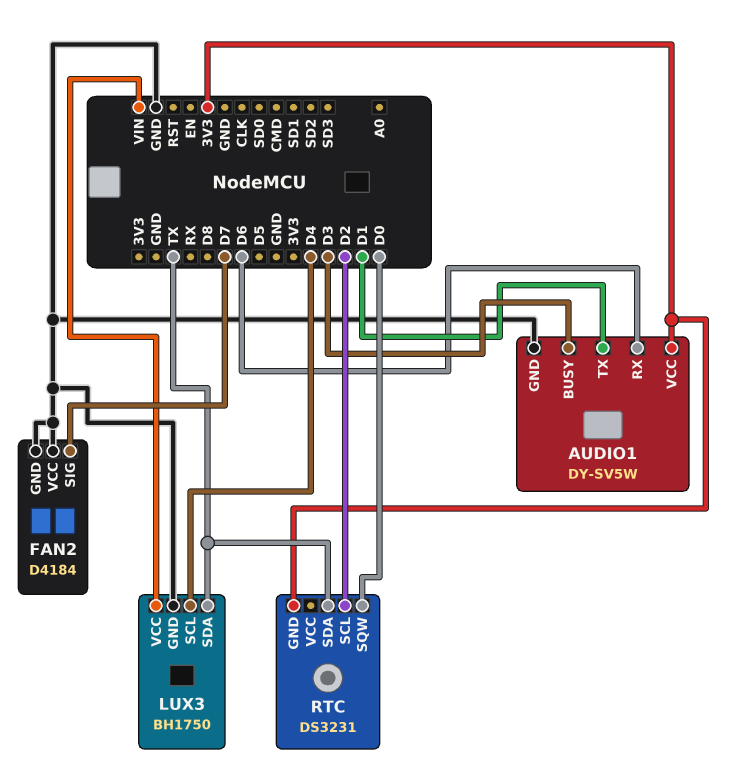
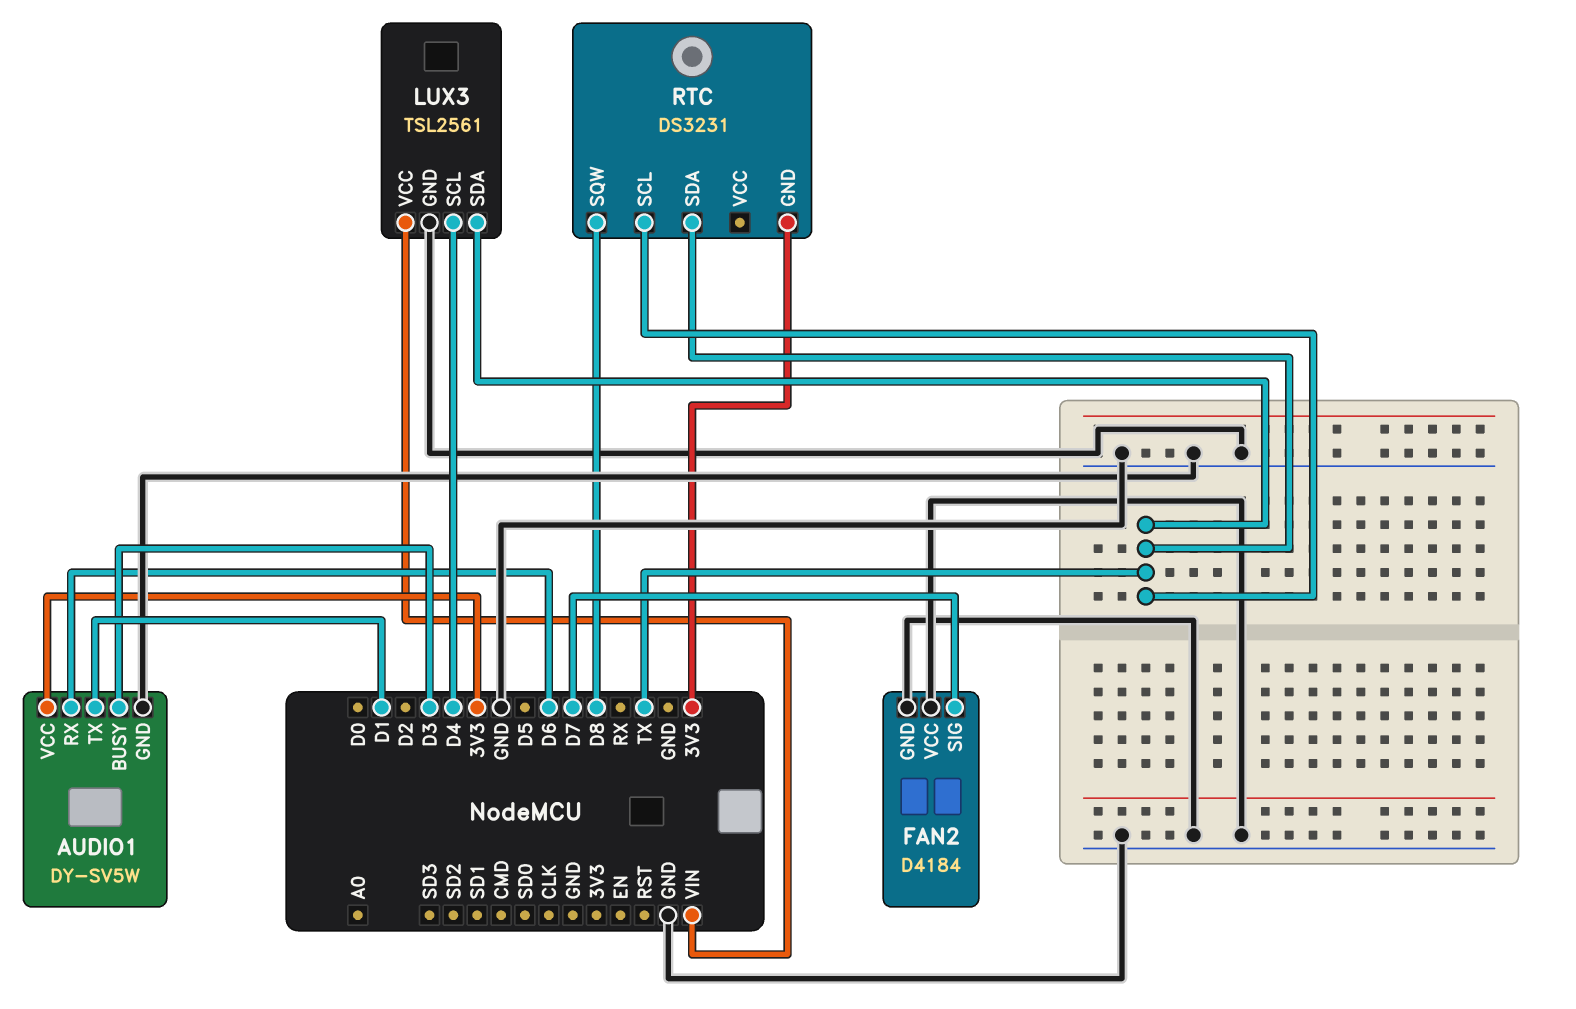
LUX3: BH1750 -> TSL2561
RTC pin SCL: D2 -> TX
RTC pin SQW: D0 -> D8

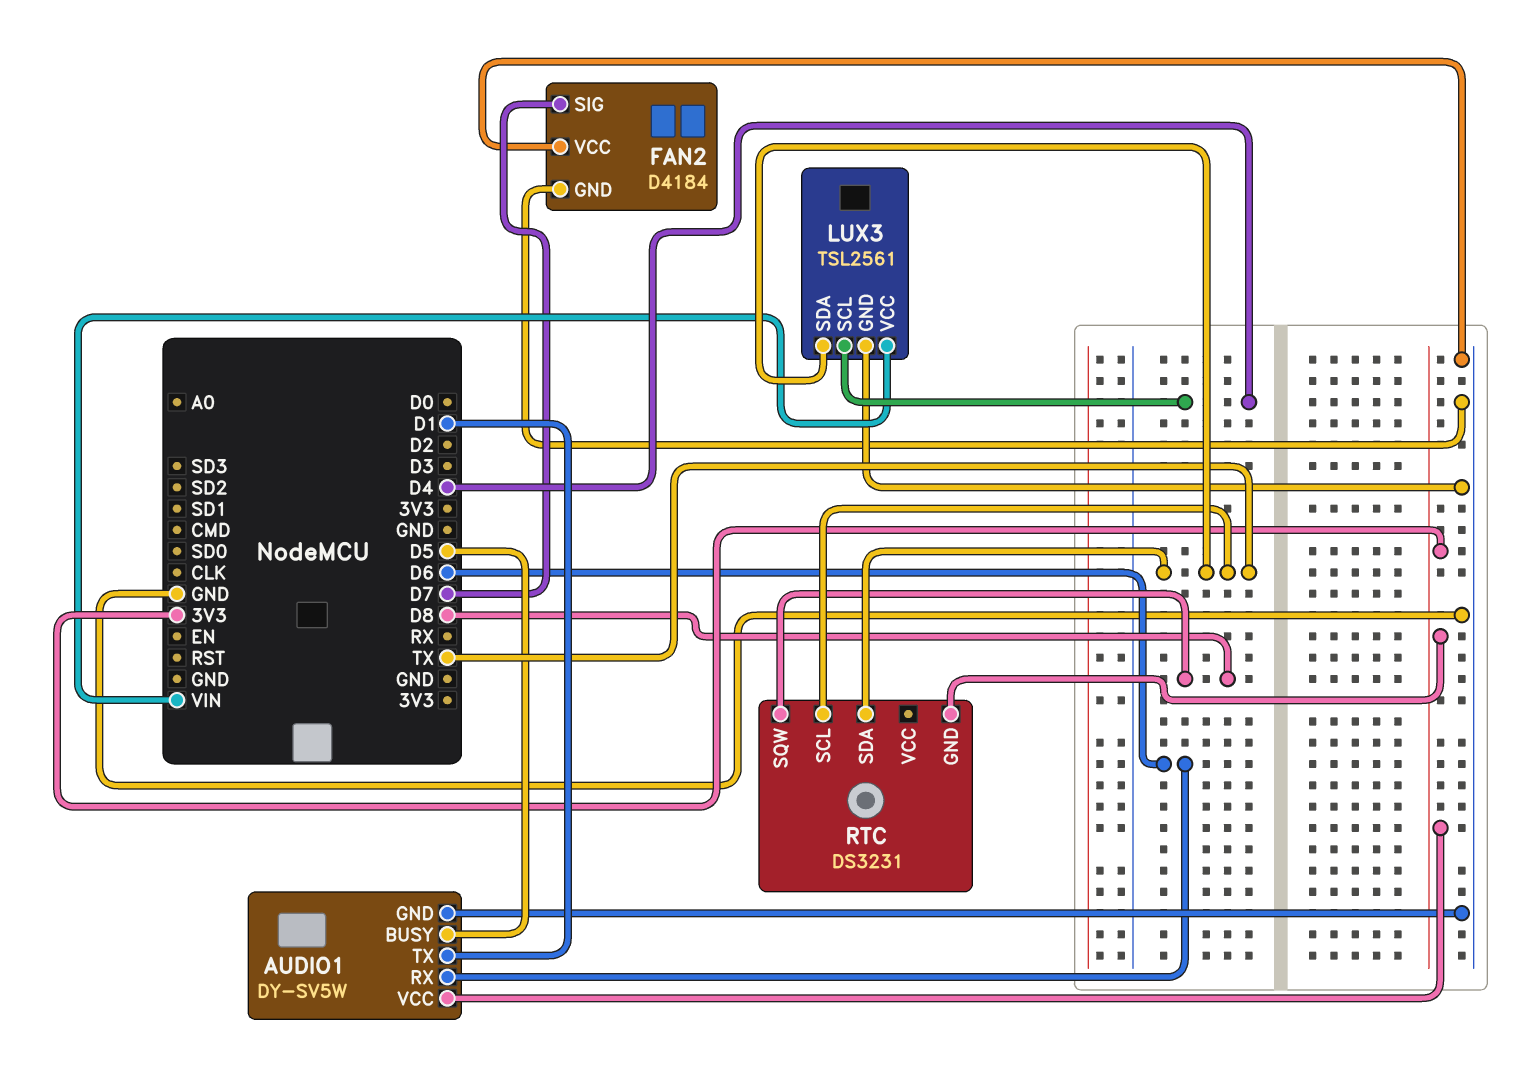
AUDIO1 pin BUSY: D3 -> D5

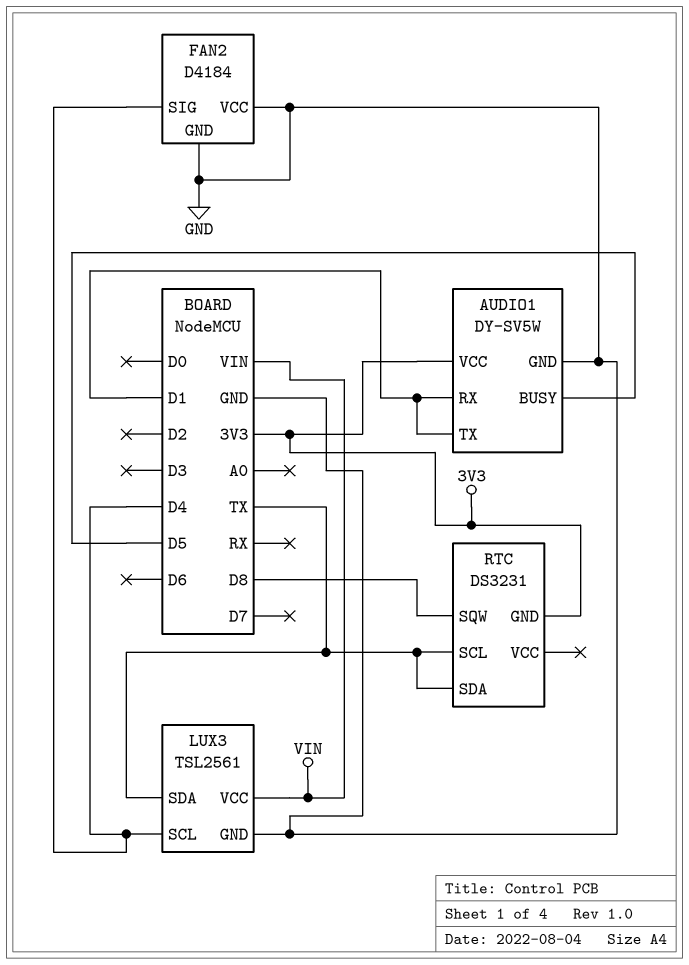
AUDIO1 pin RX: D6 -> D1
FAN2 pin SIG: D7 -> D4

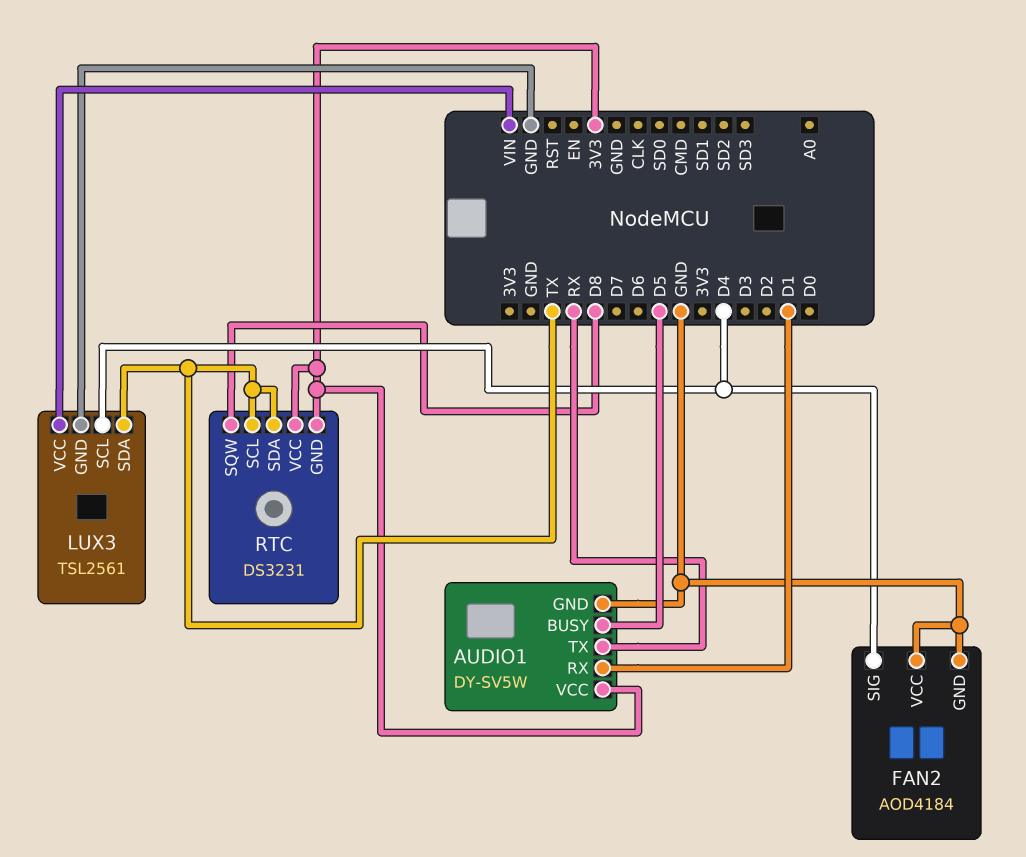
AUDIO1 pin TX: D1 -> RX
FAN2: D4184 -> AOD4184
RTC pin VCC: none -> 3V3

